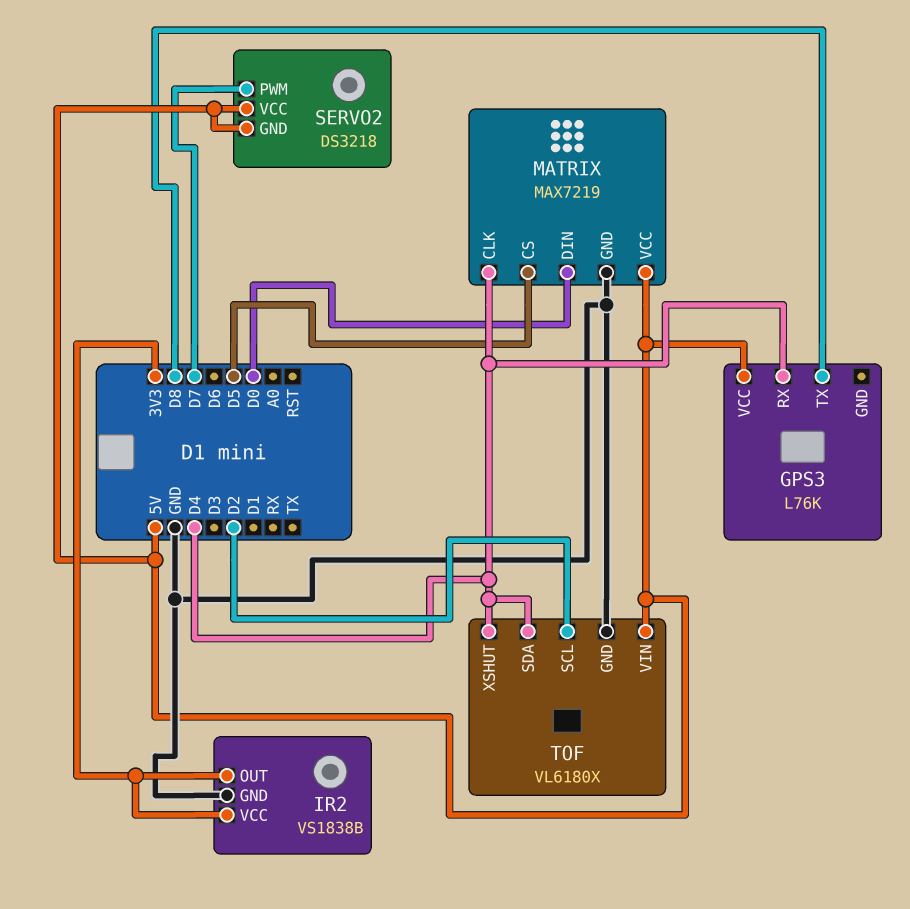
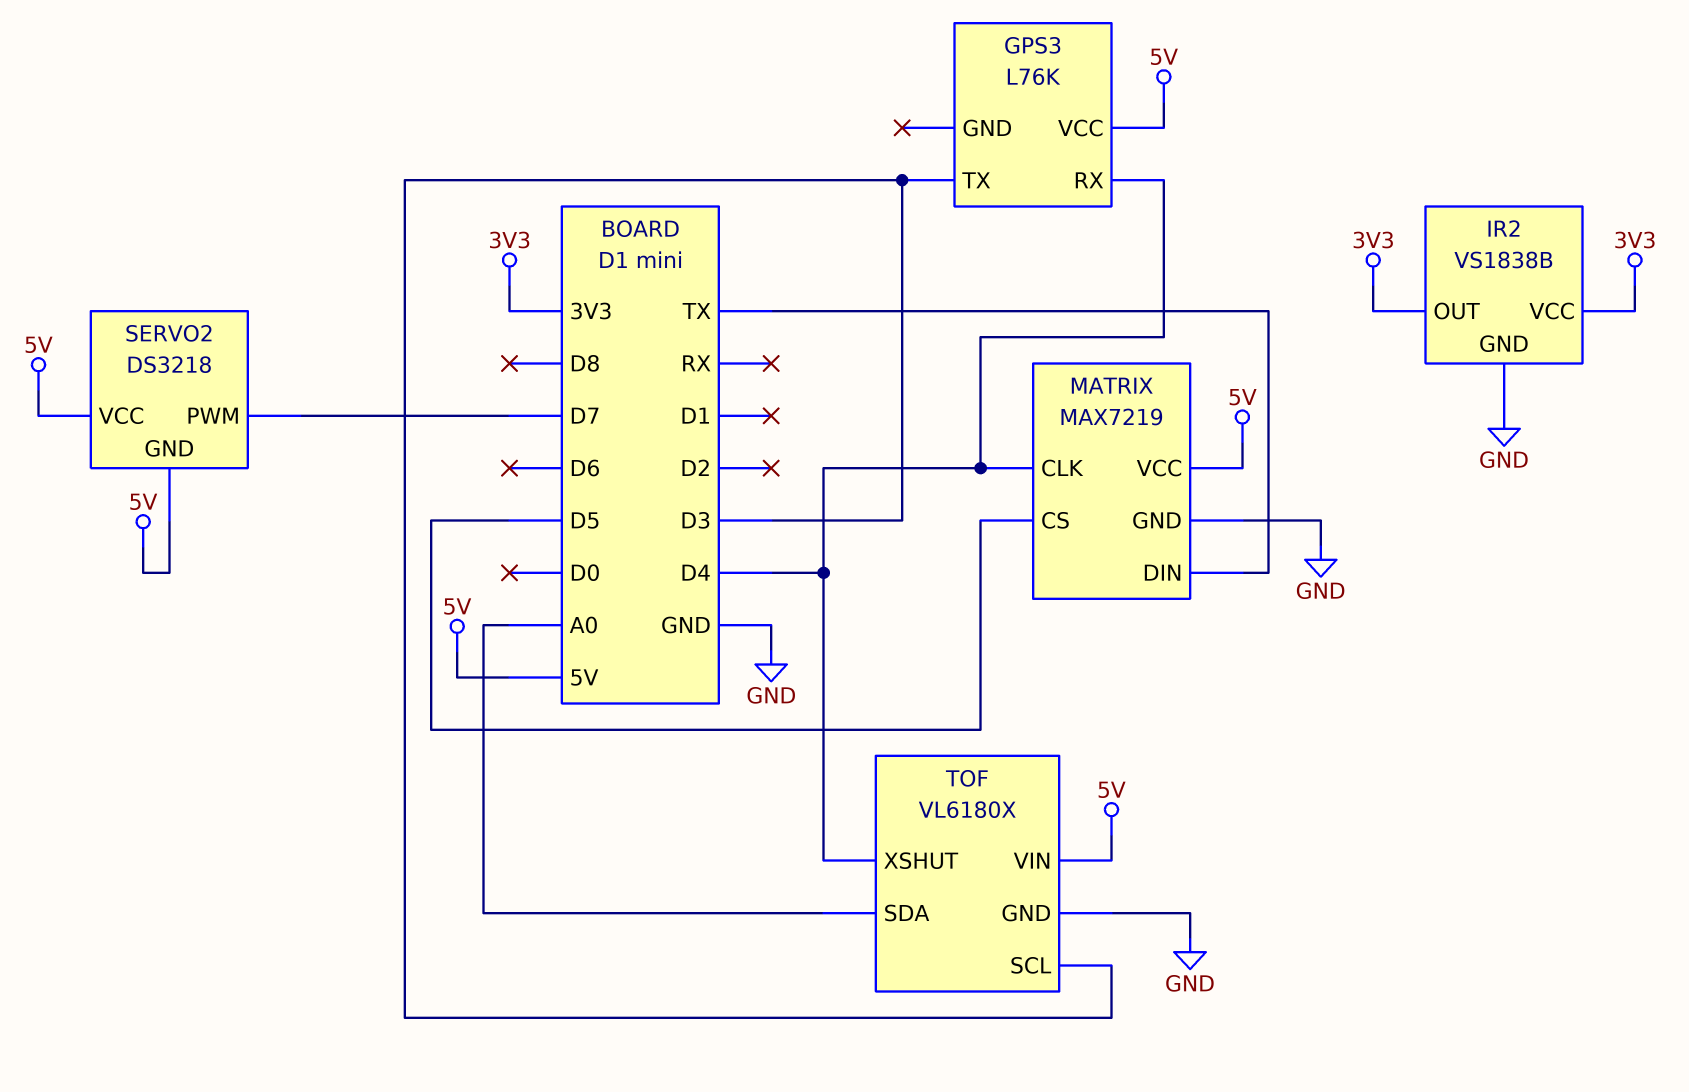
GPS3 pin TX: D8 -> D3
MATRIX pin DIN: D0 -> TX
TOF pin SCL: D2 -> D3
TOF pin SDA: D4 -> A0

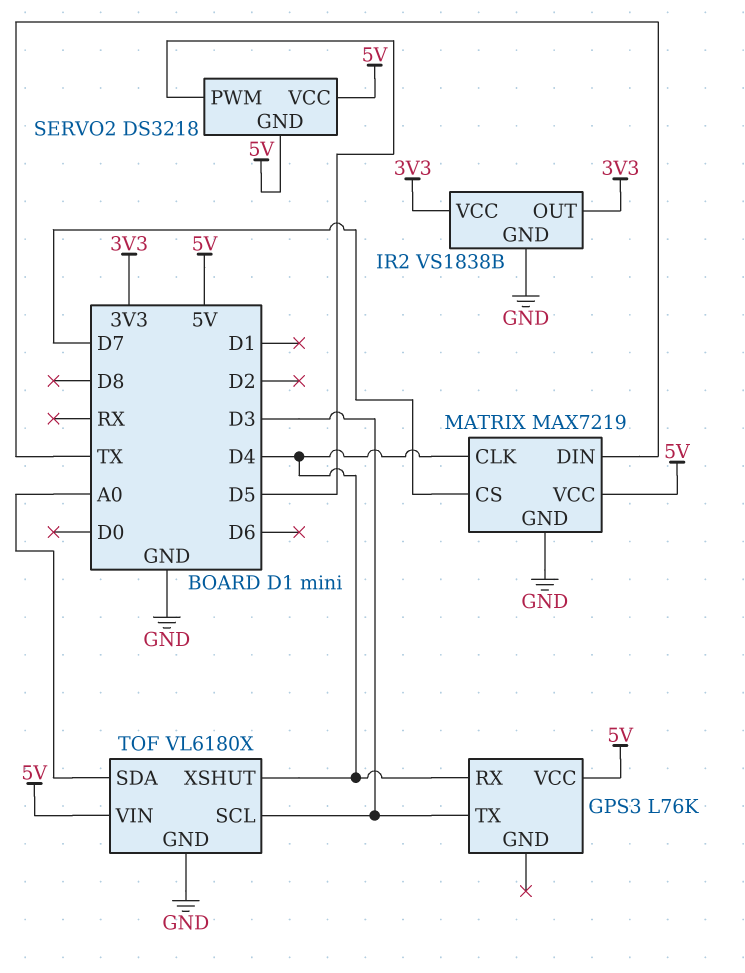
MATRIX pin CS: D5 -> D7
SERVO2 pin PWM: D7 -> D5

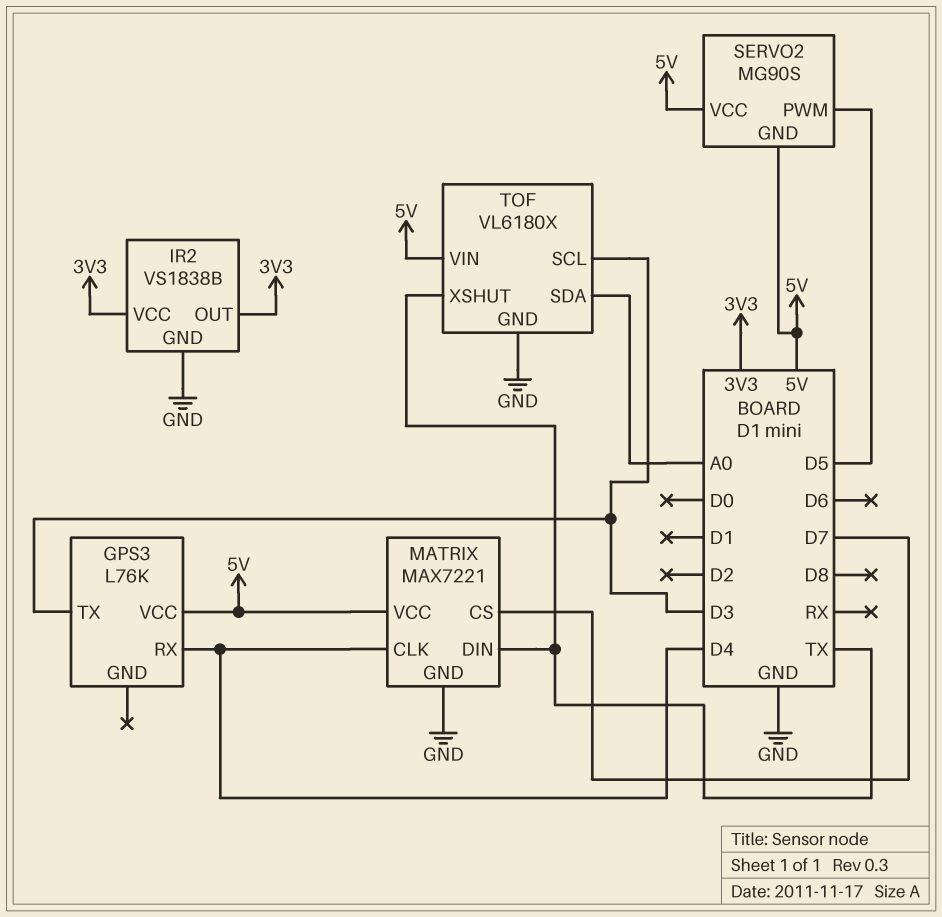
MATRIX: MAX7219 -> MAX7221
SERVO2: DS3218 -> MG90S
TOF pin XSHUT: D4 -> TX

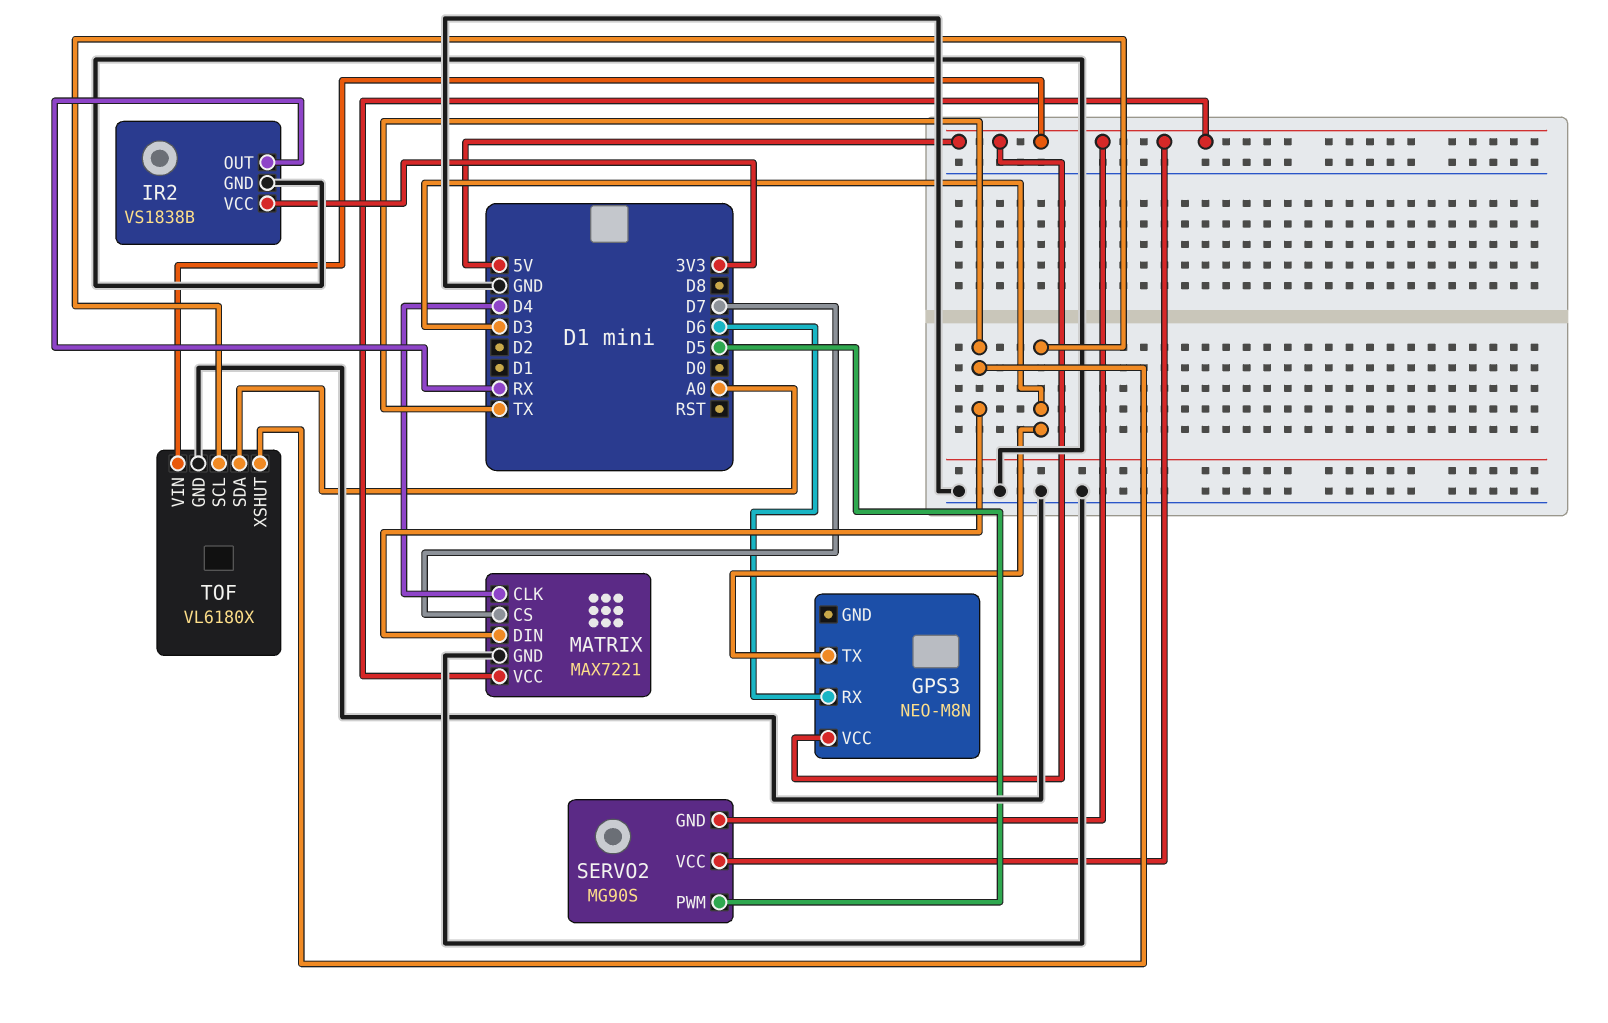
GPS3: L76K -> NEO-M8N
GPS3 pin RX: D4 -> D6
IR2 pin OUT: 3V3 -> RX

